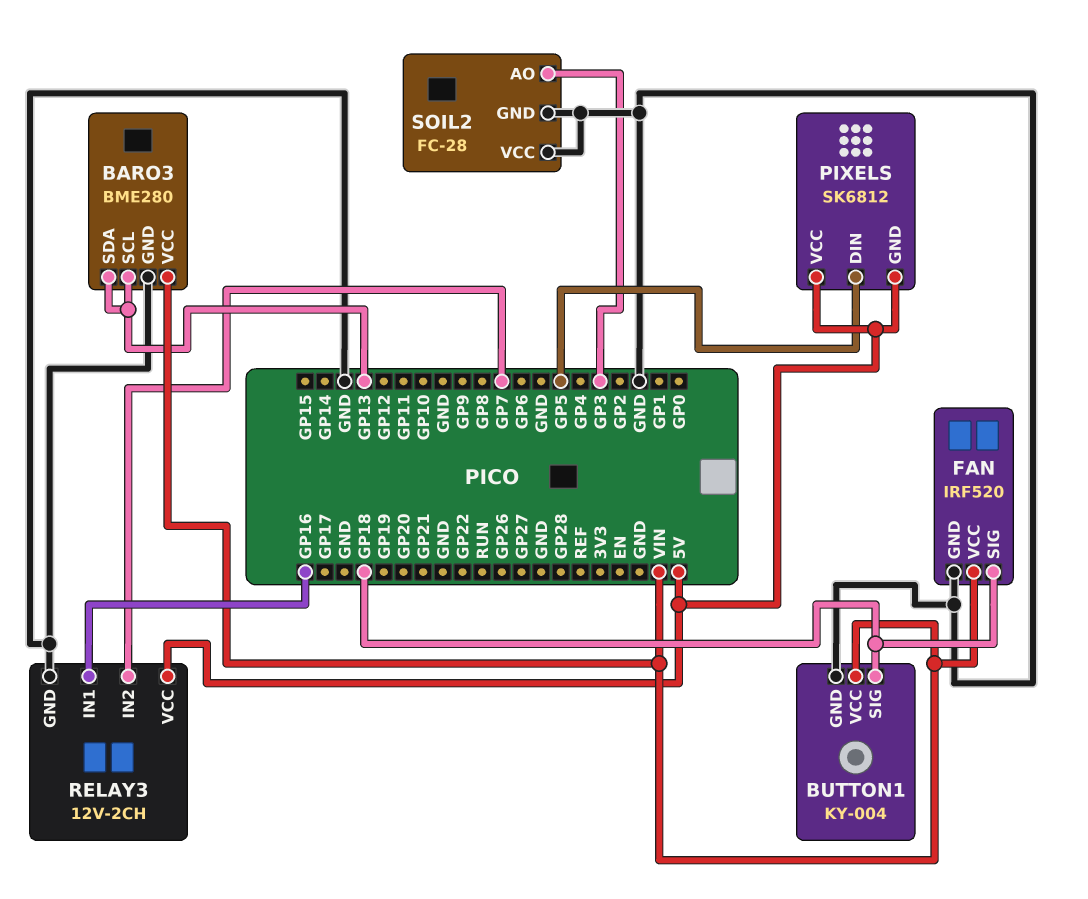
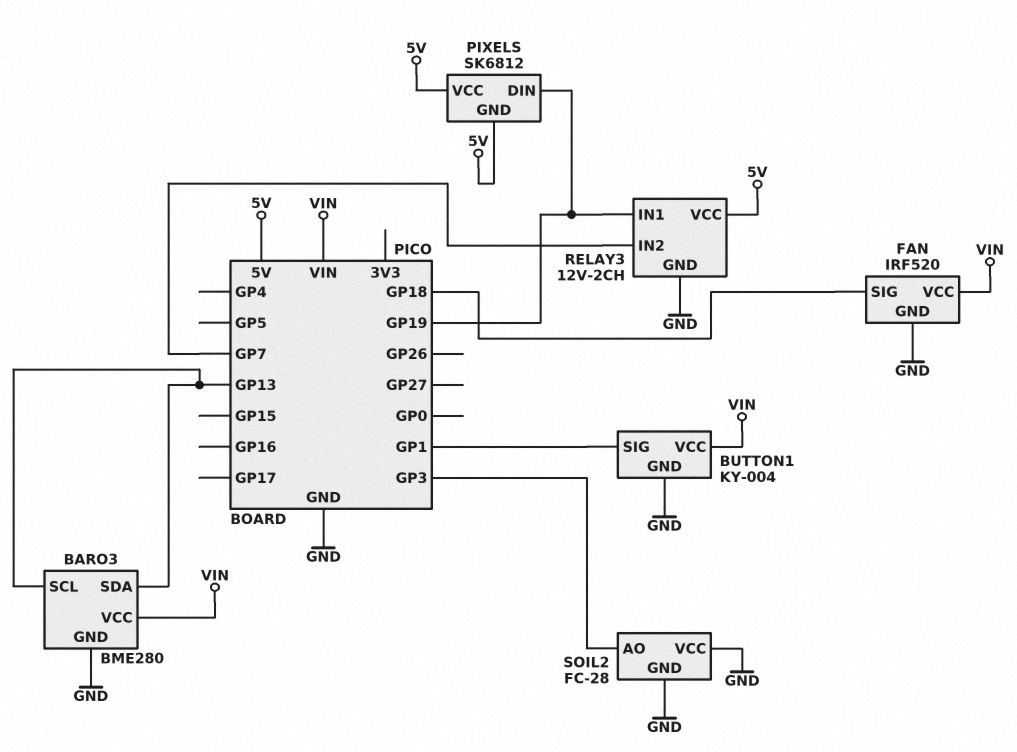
BUTTON1 pin SIG: GP18 -> GP1
PIXELS pin DIN: GP5 -> GP19
RELAY3 pin IN1: GP16 -> GP19

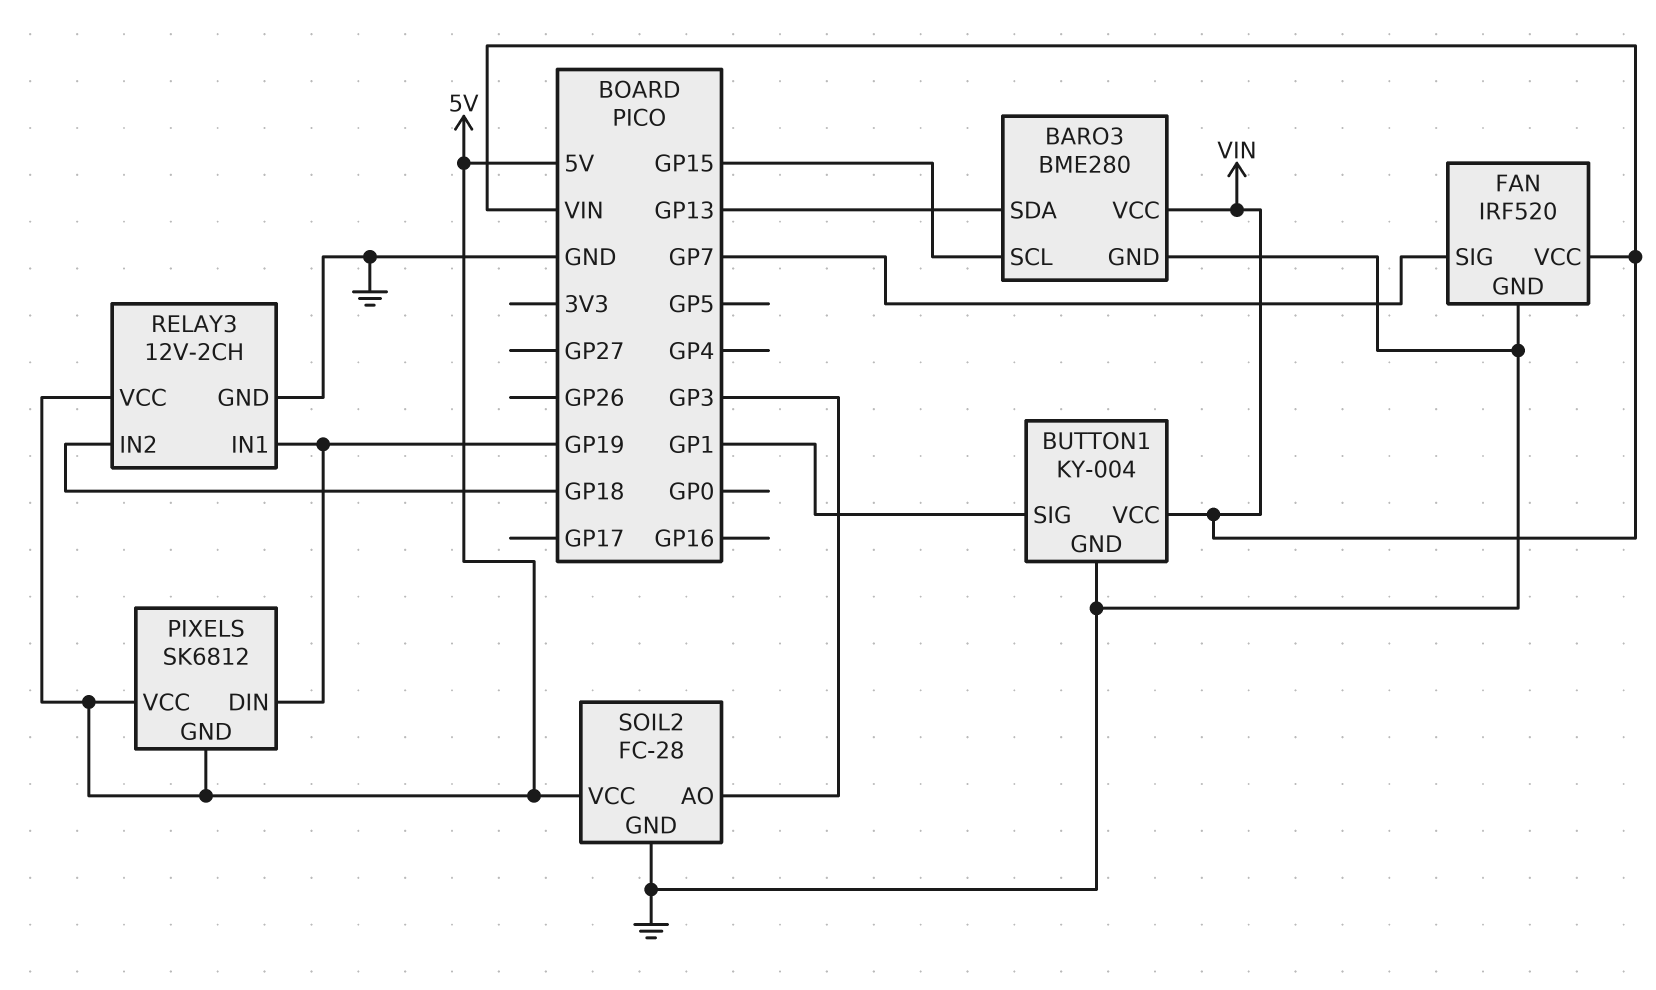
BARO3 pin SCL: GP13 -> GP15
FAN pin SIG: GP18 -> GP7
RELAY3 pin IN2: GP7 -> GP18
SOIL2 pin VCC: GND -> 5V

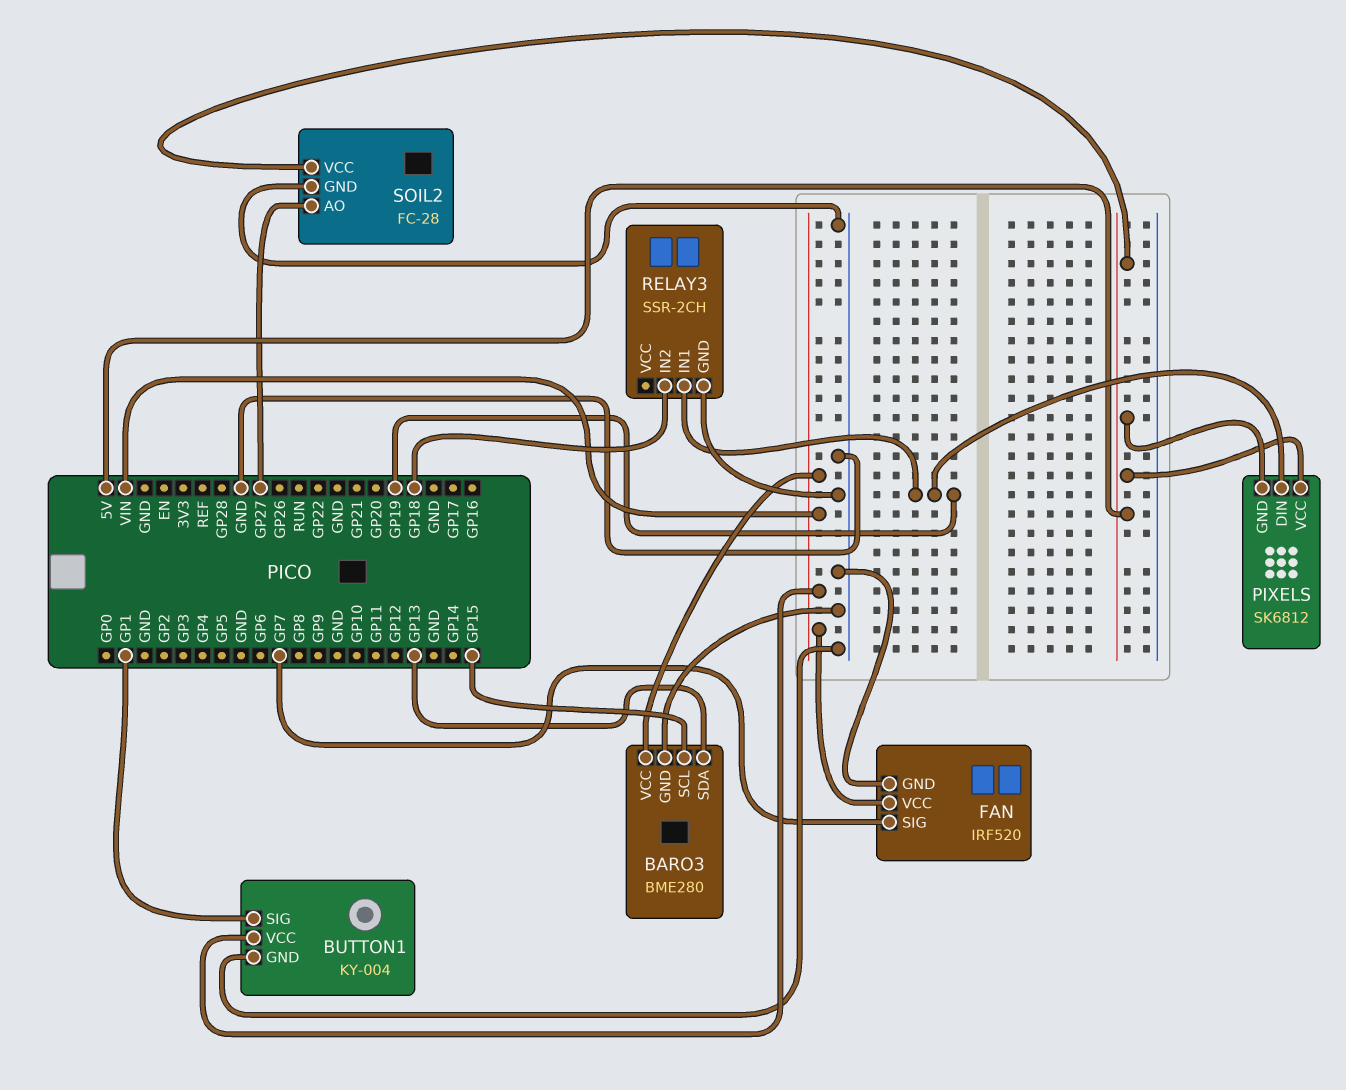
RELAY3: 12V-2CH -> SSR-2CH
RELAY3 pin VCC: 5V -> none
SOIL2 pin AO: GP3 -> GP27

